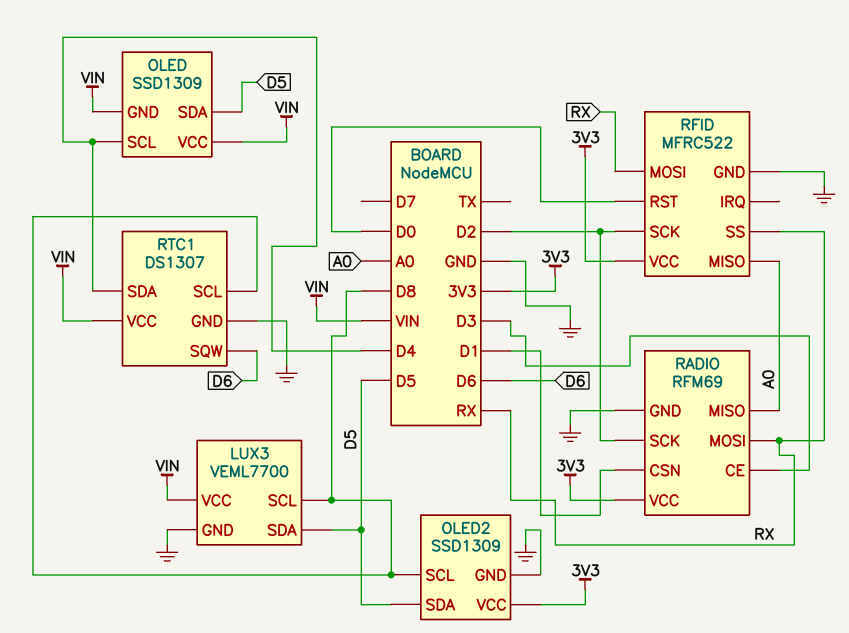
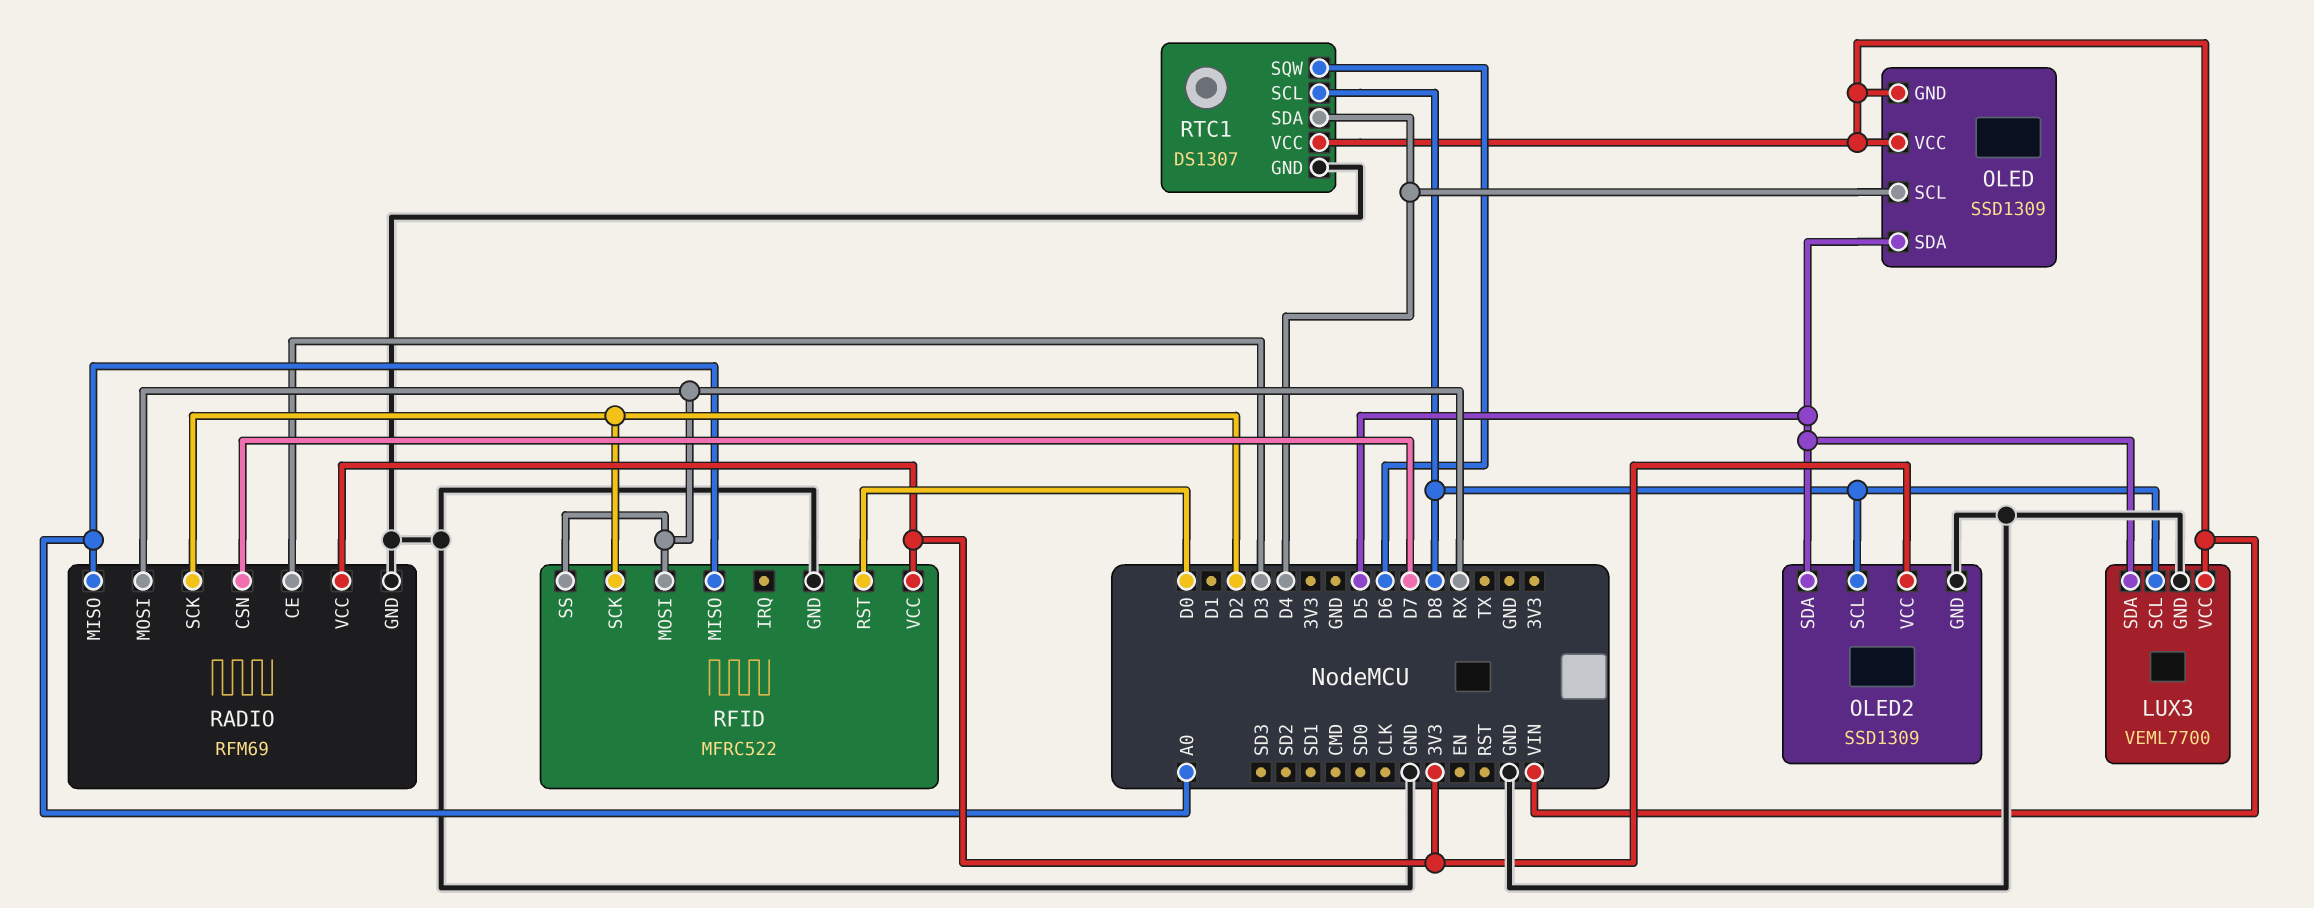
RADIO pin CSN: D1 -> D7

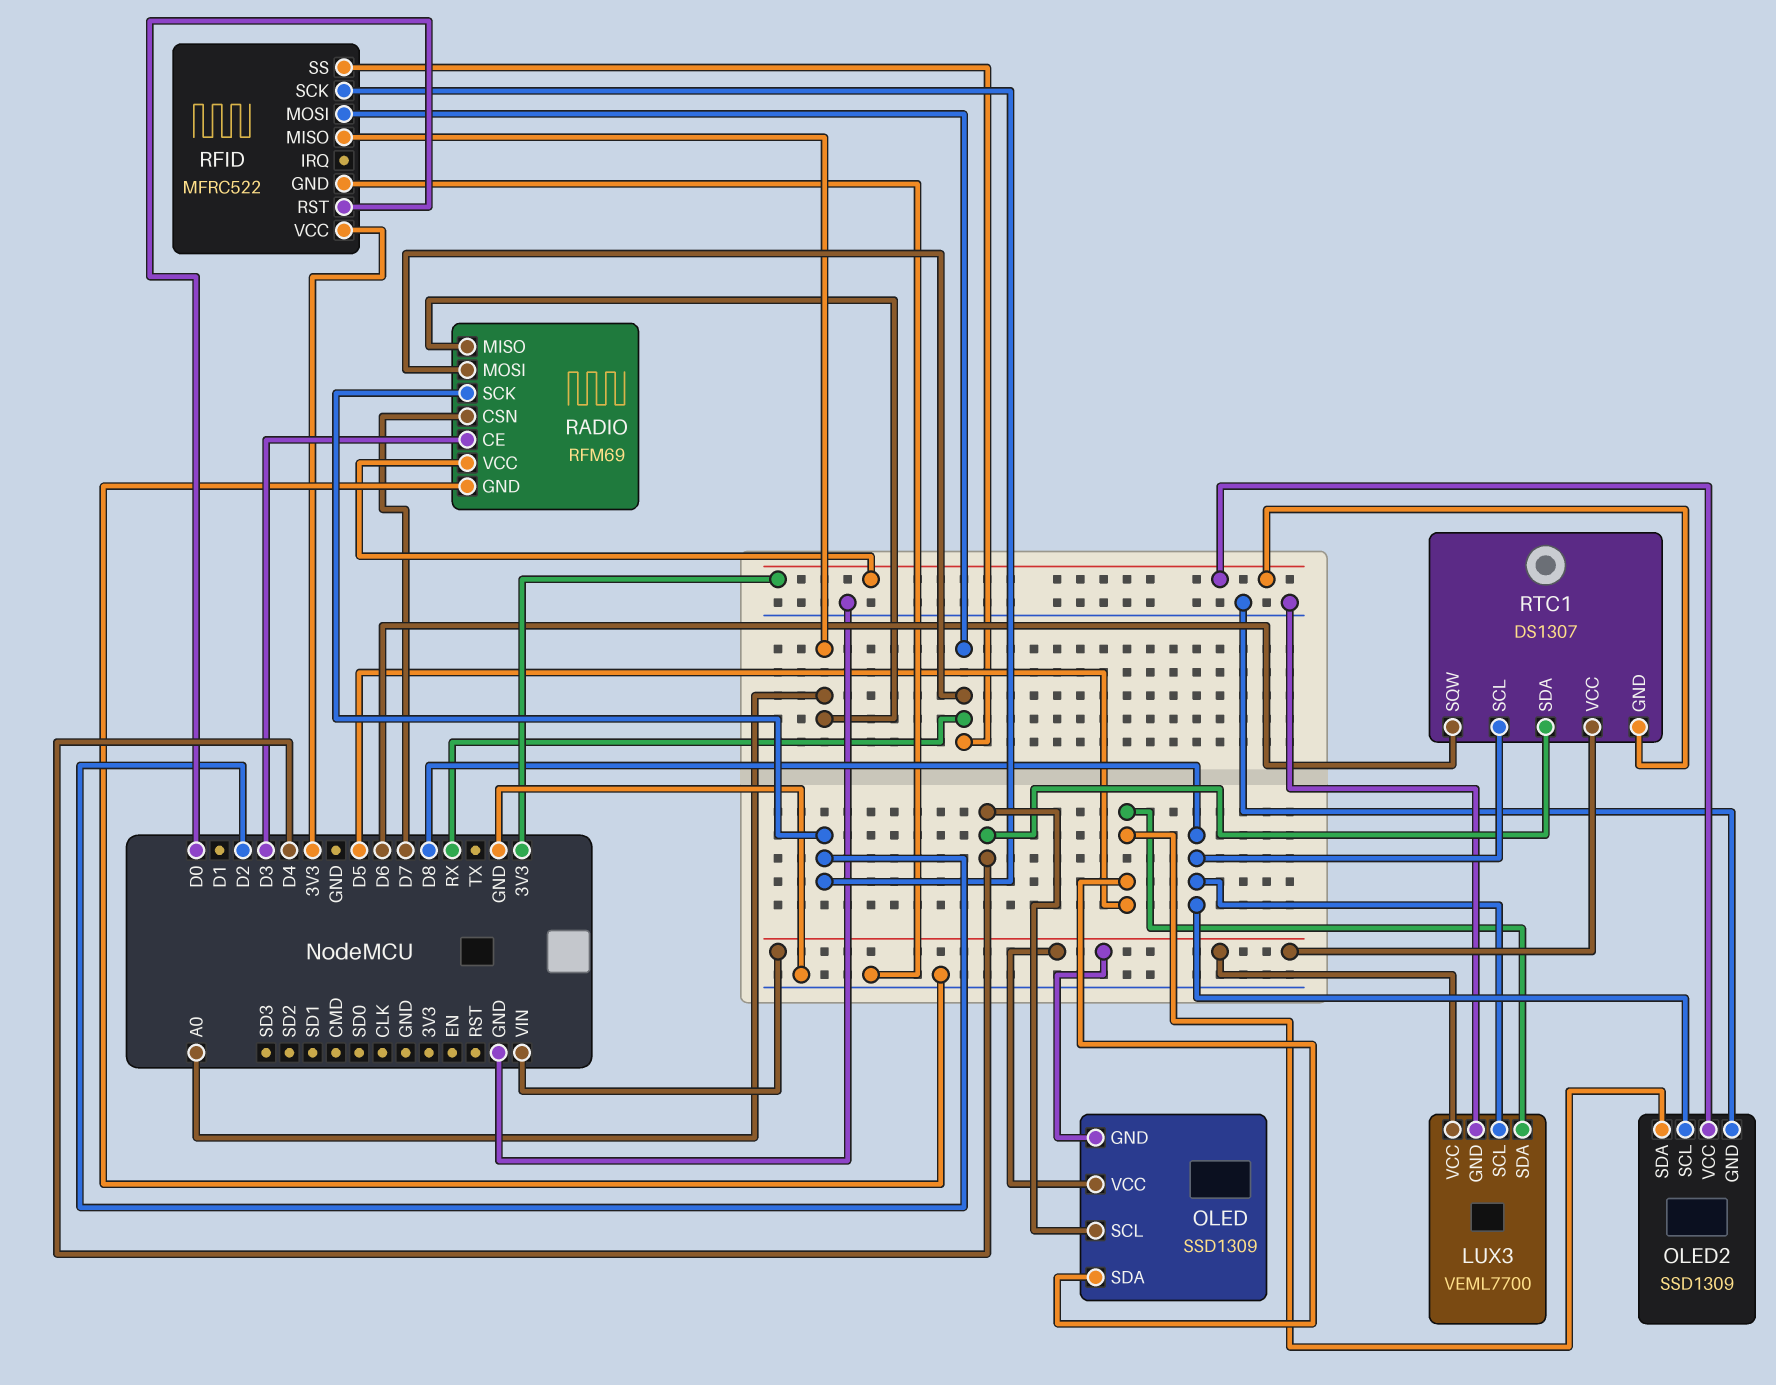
RTC1 pin GND: GND -> 3V3

